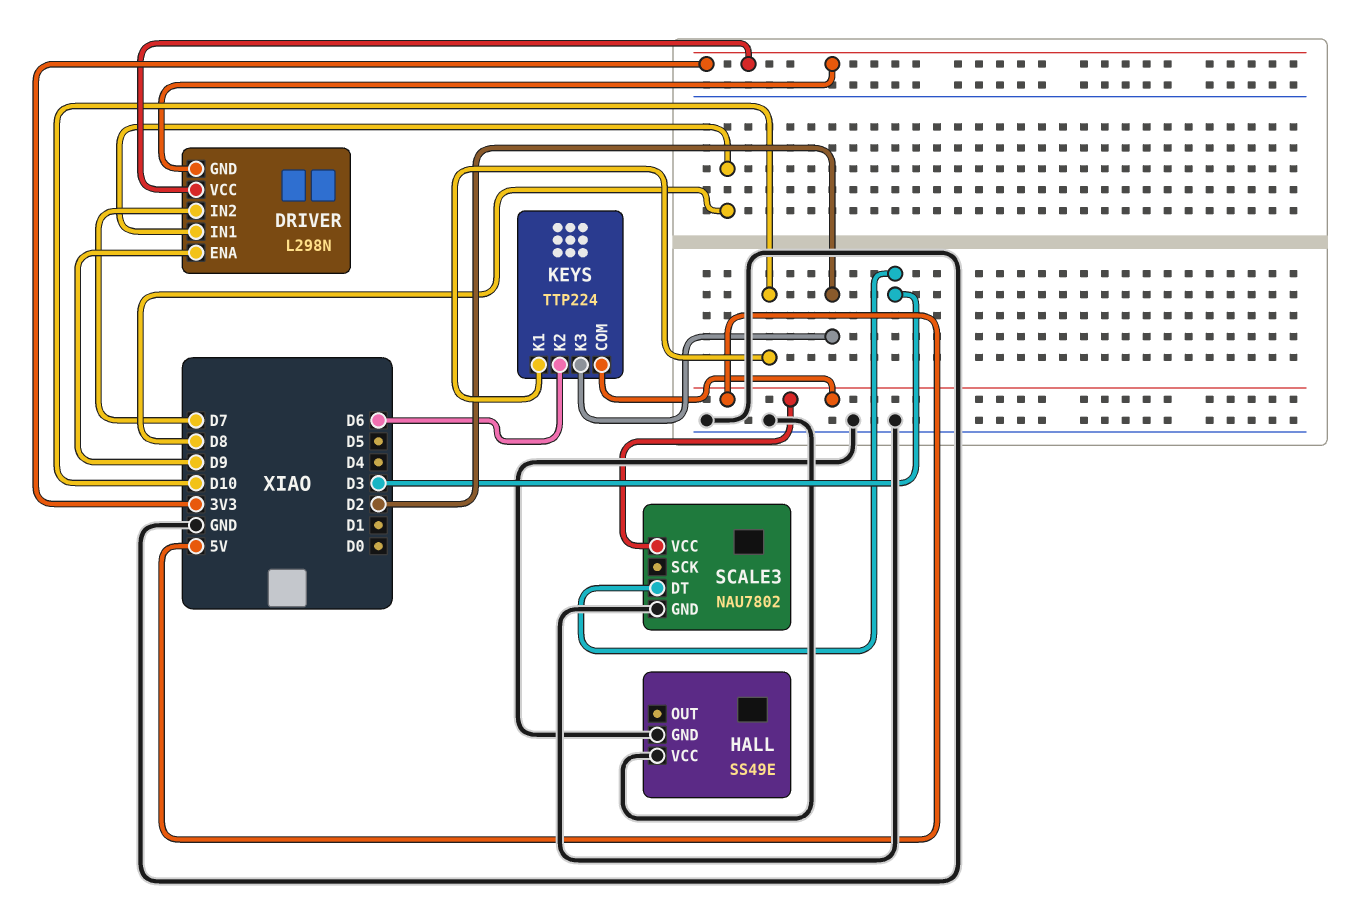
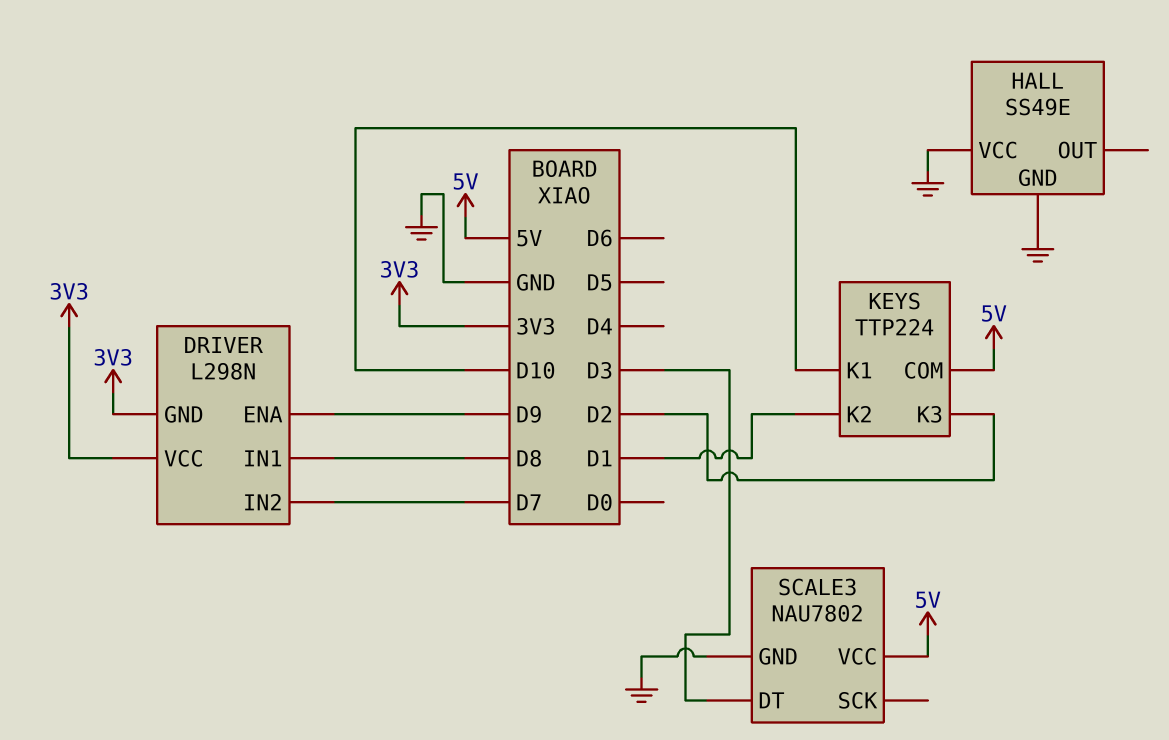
KEYS pin K2: D6 -> D1

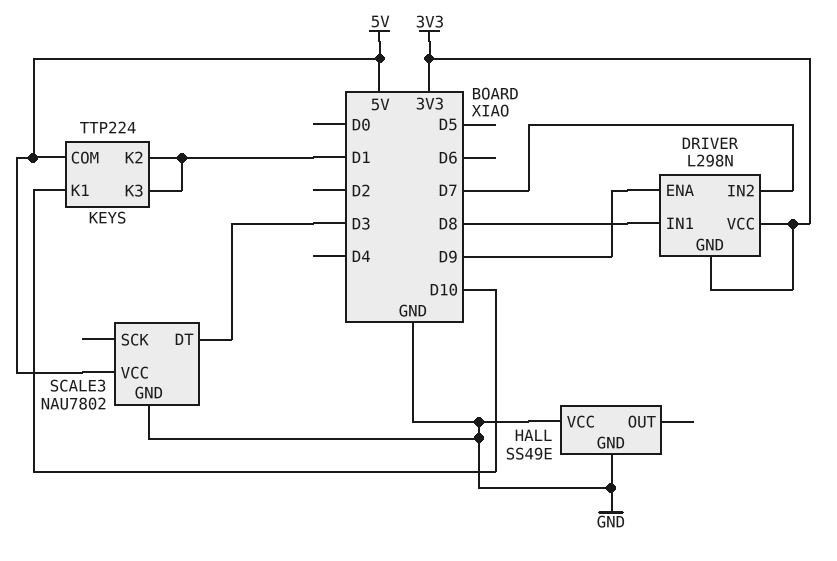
KEYS pin K3: D2 -> D1

